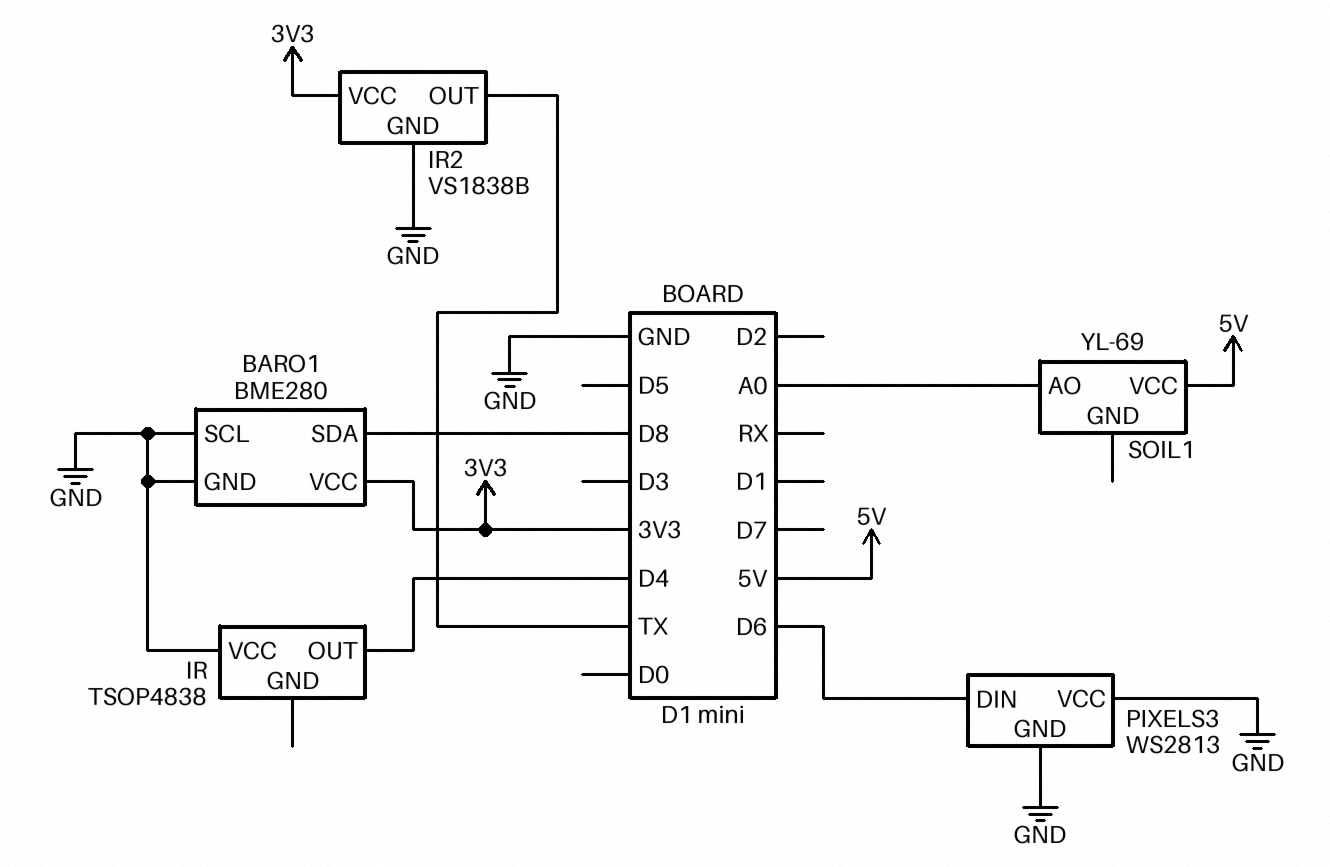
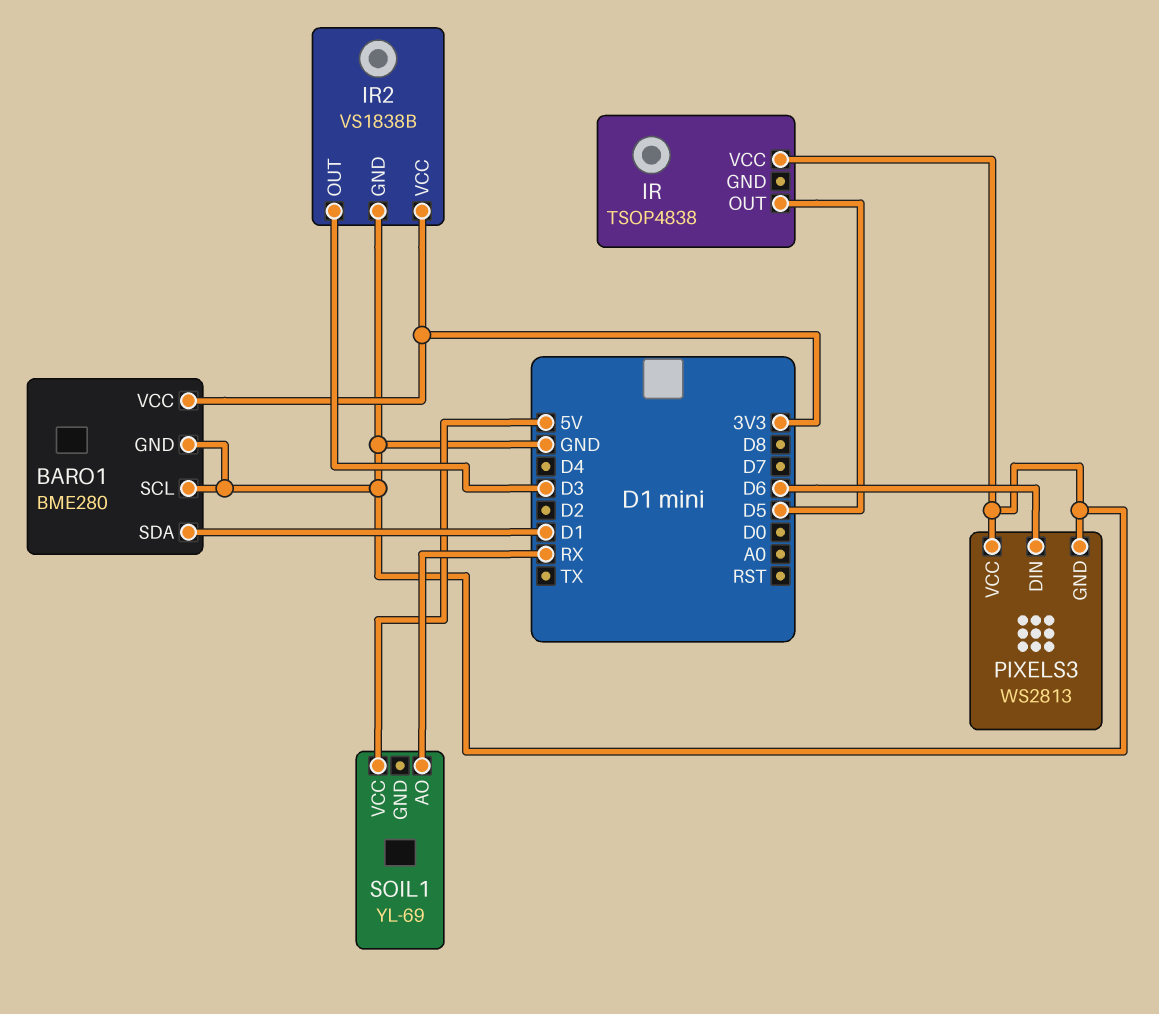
BARO1 pin SDA: D8 -> D1
IR pin OUT: D4 -> D5
IR2 pin OUT: TX -> D3
SOIL1 pin AO: A0 -> RX

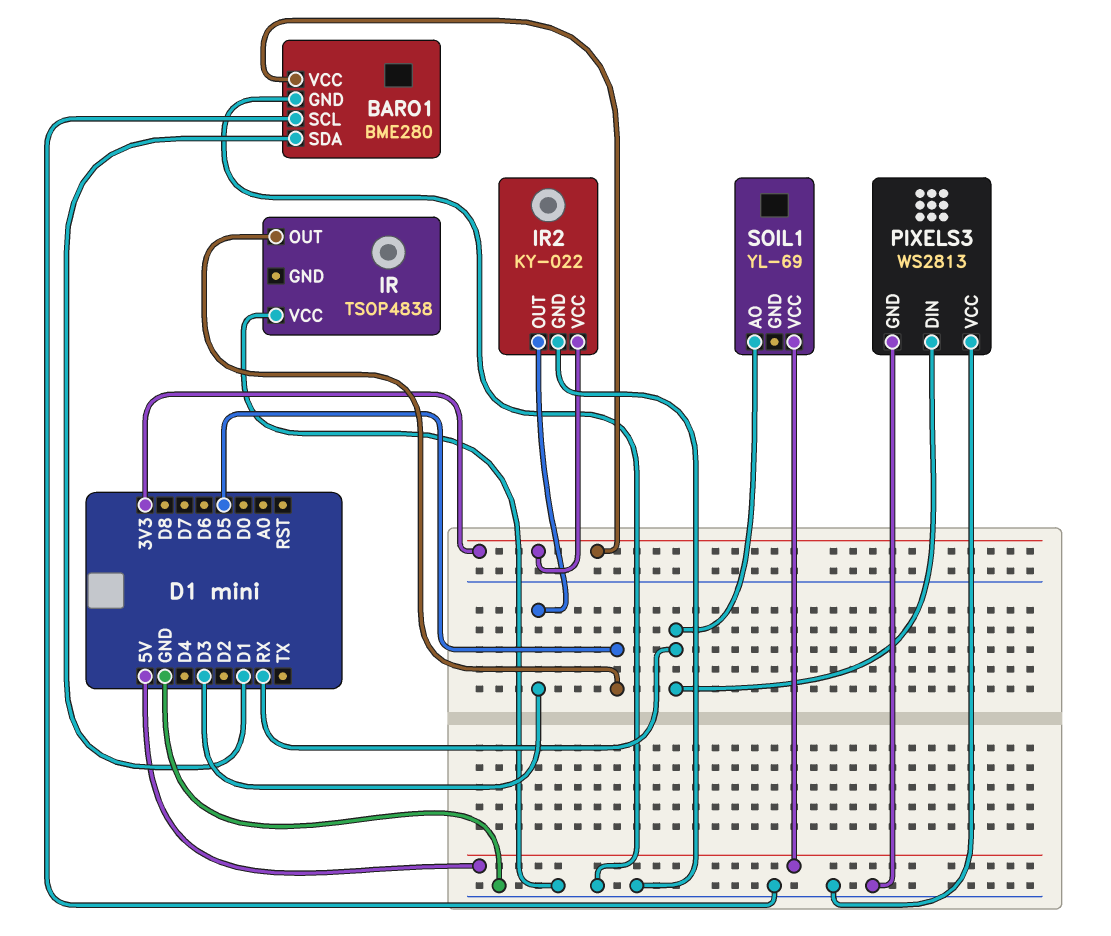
IR2: VS1838B -> KY-022
PIXELS3 pin DIN: D6 -> RX

